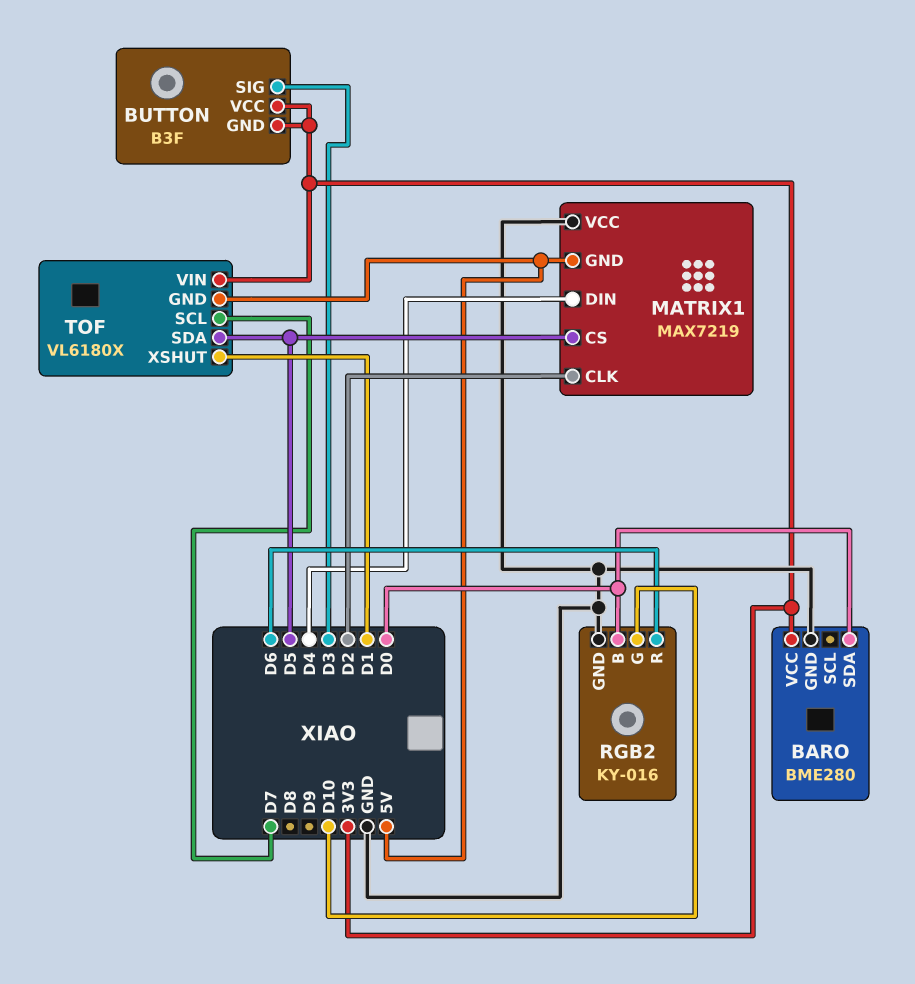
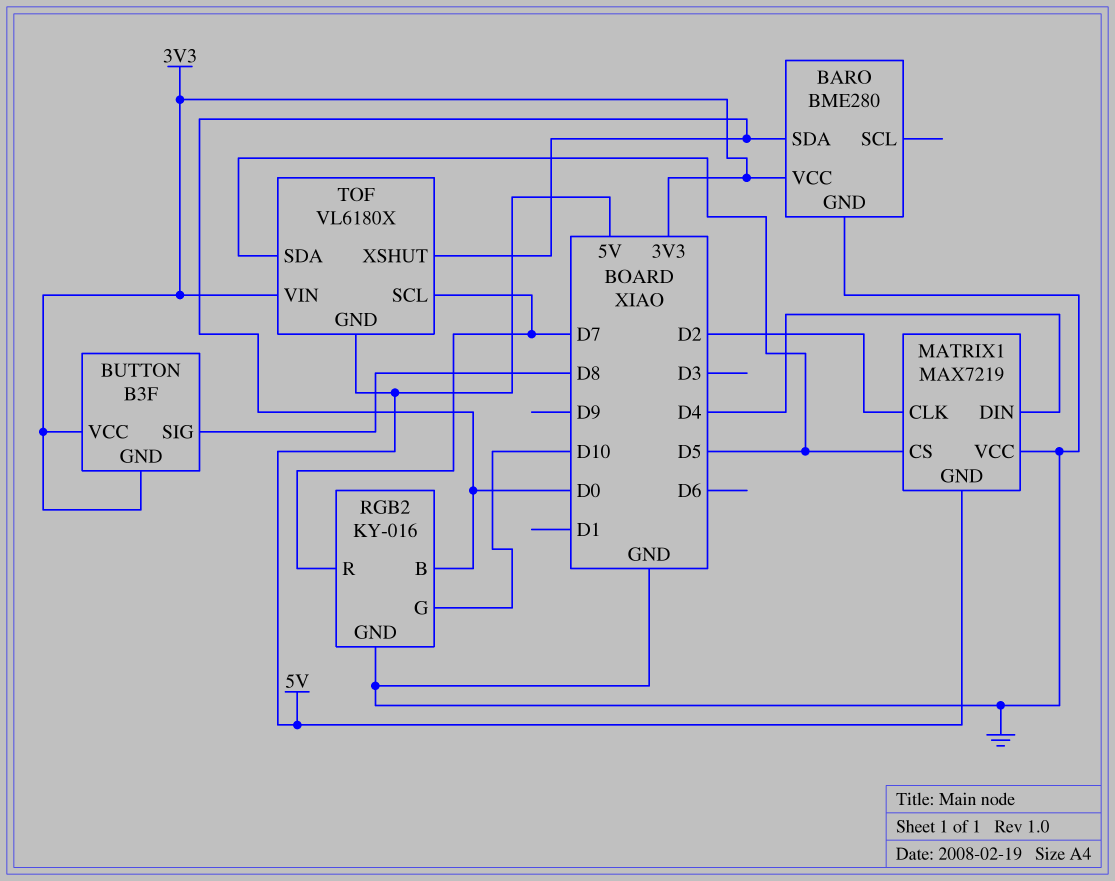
BUTTON pin SIG: D3 -> D8
RGB2 pin R: D6 -> D7
TOF pin XSHUT: D1 -> D0

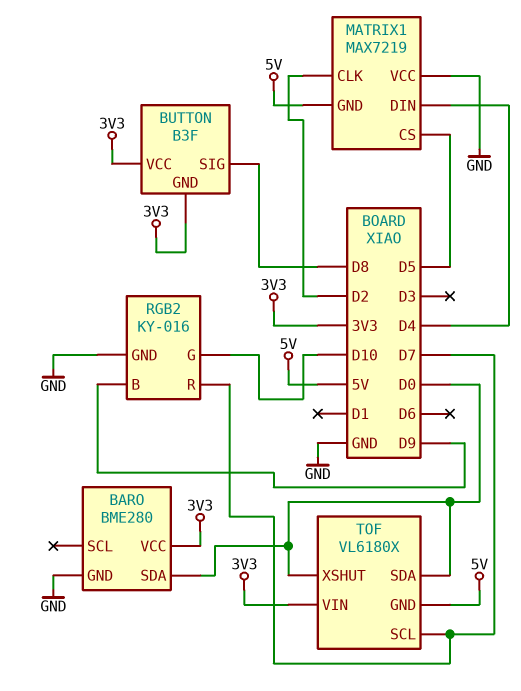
RGB2 pin B: D0 -> D9
TOF pin SDA: D5 -> D0

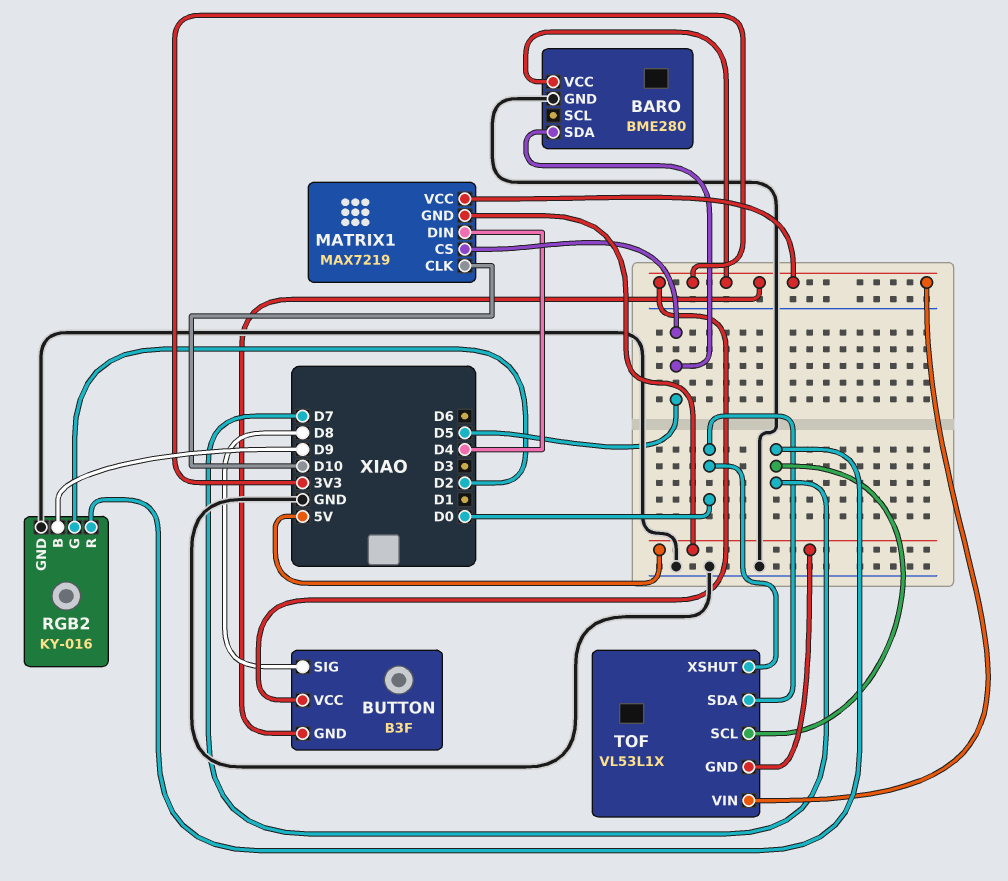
BARO pin SDA: D0 -> D5
MATRIX1 pin CLK: D2 -> D10
MATRIX1 pin VCC: GND -> 3V3
RGB2 pin G: D10 -> D2
TOF: VL6180X -> VL53L1X

